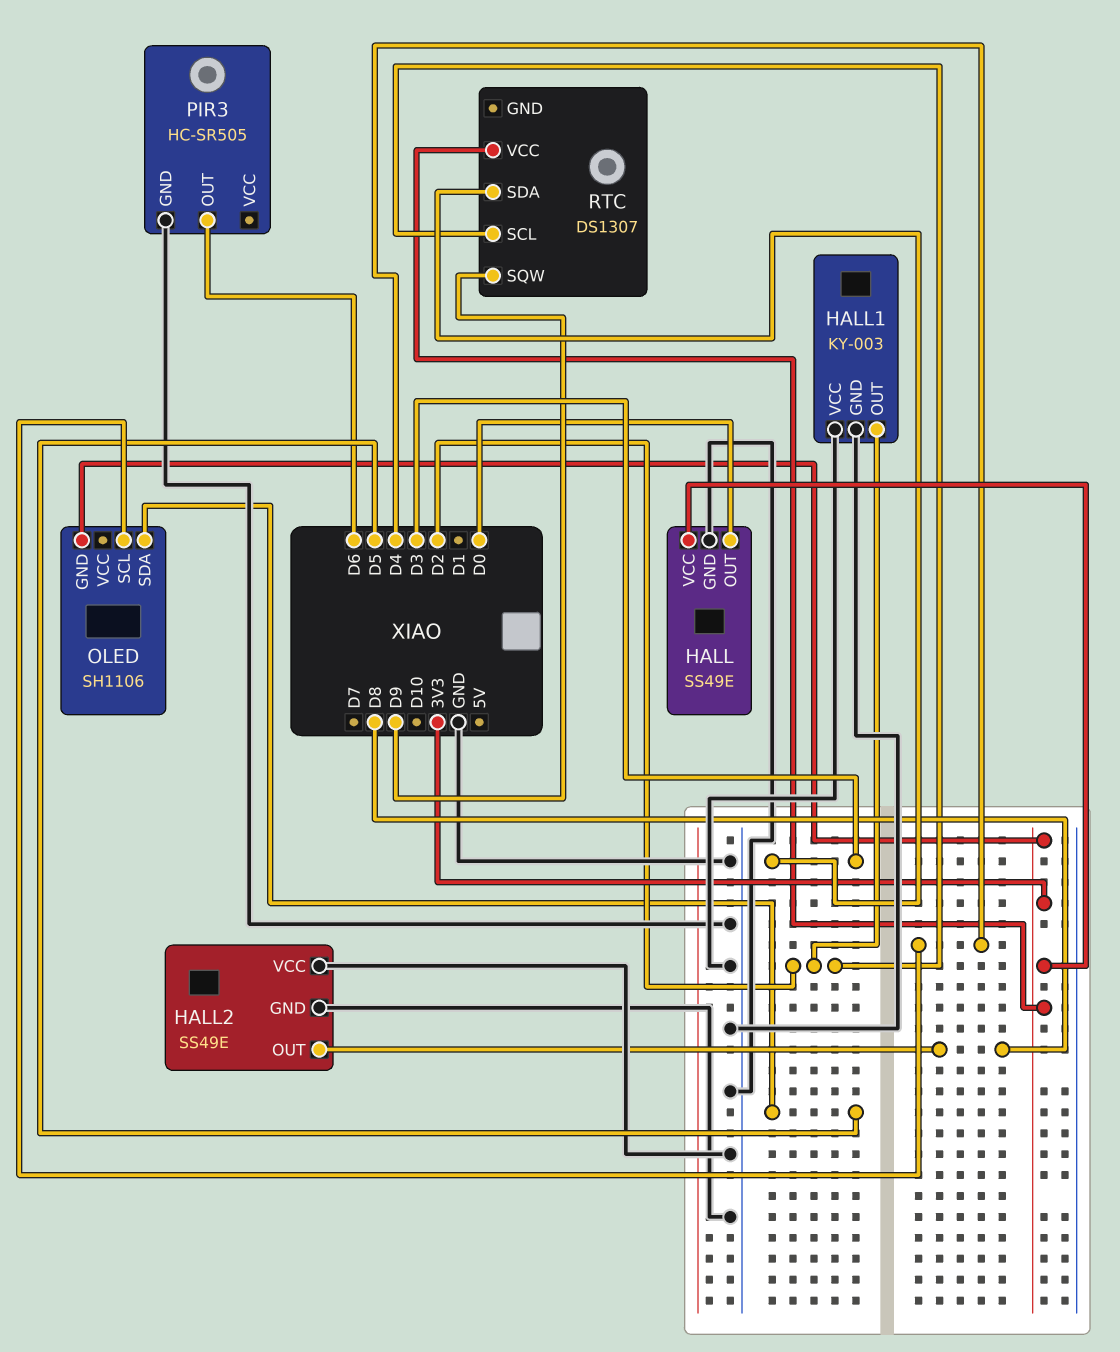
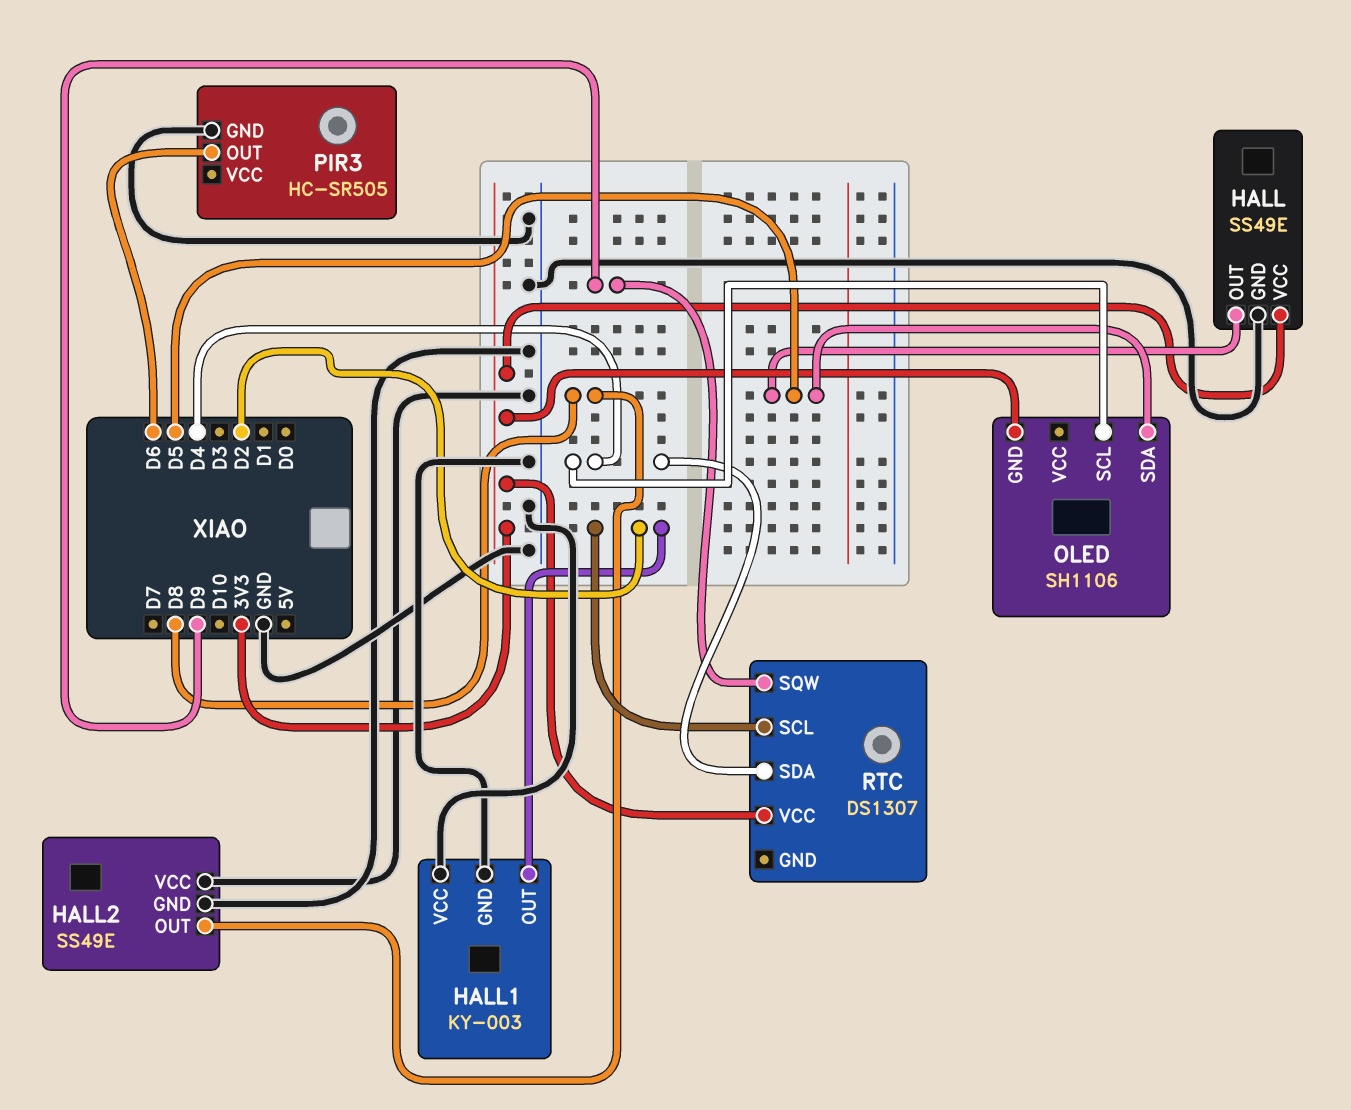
HALL pin OUT: D0 -> D5
RTC pin SDA: D3 -> D4

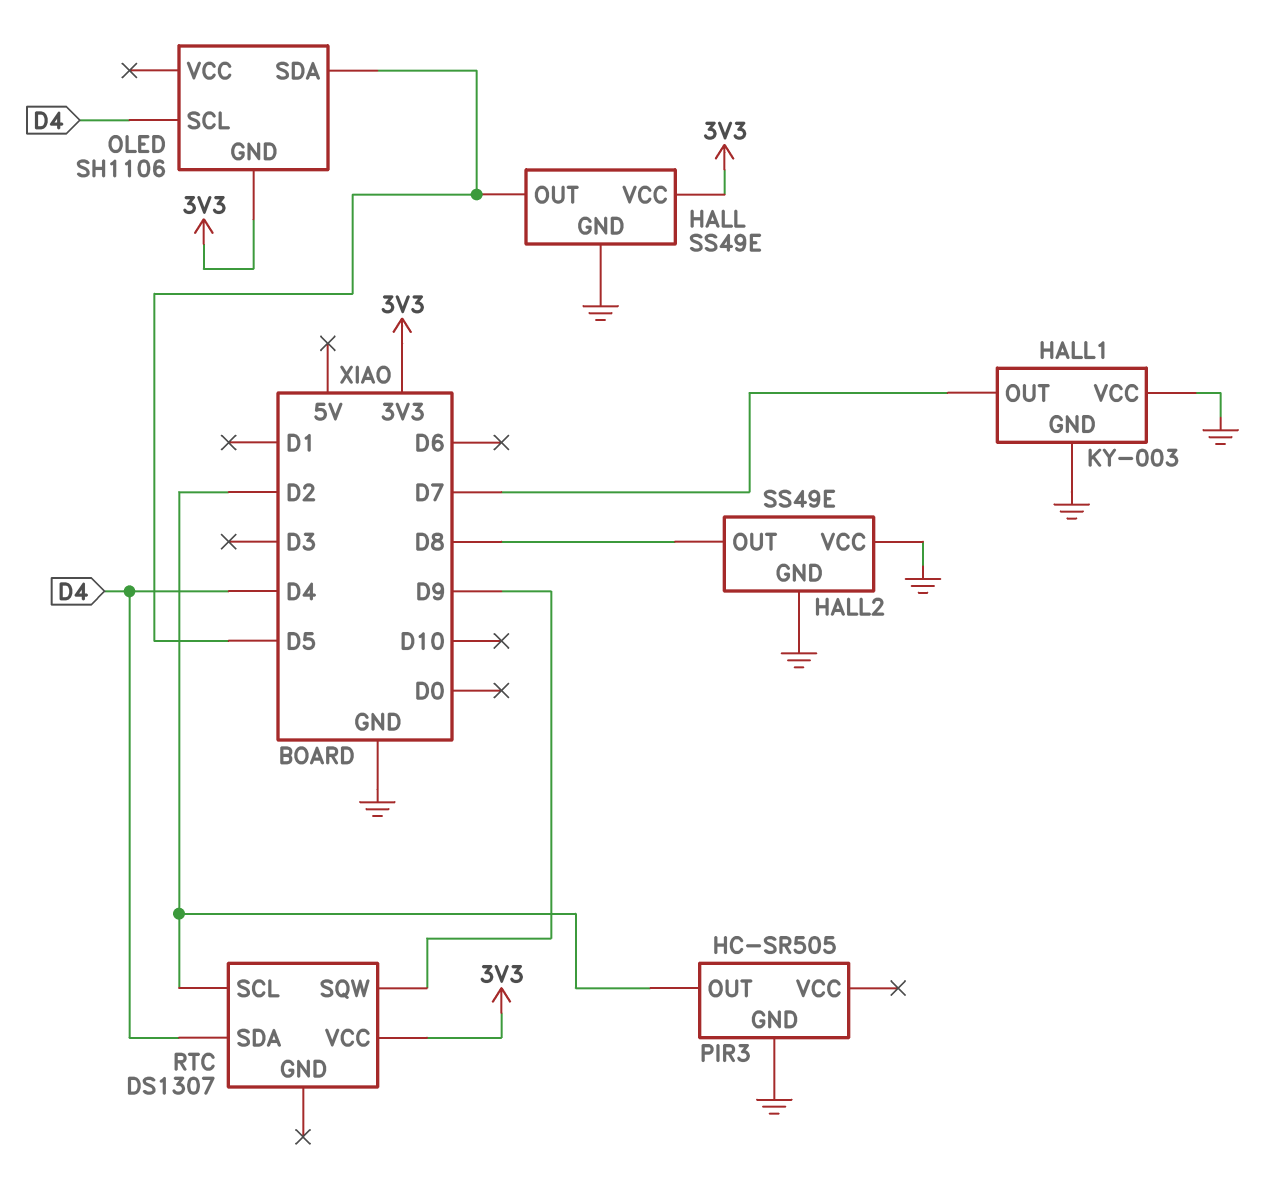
HALL1 pin OUT: D2 -> D7
PIR3 pin OUT: D6 -> D2

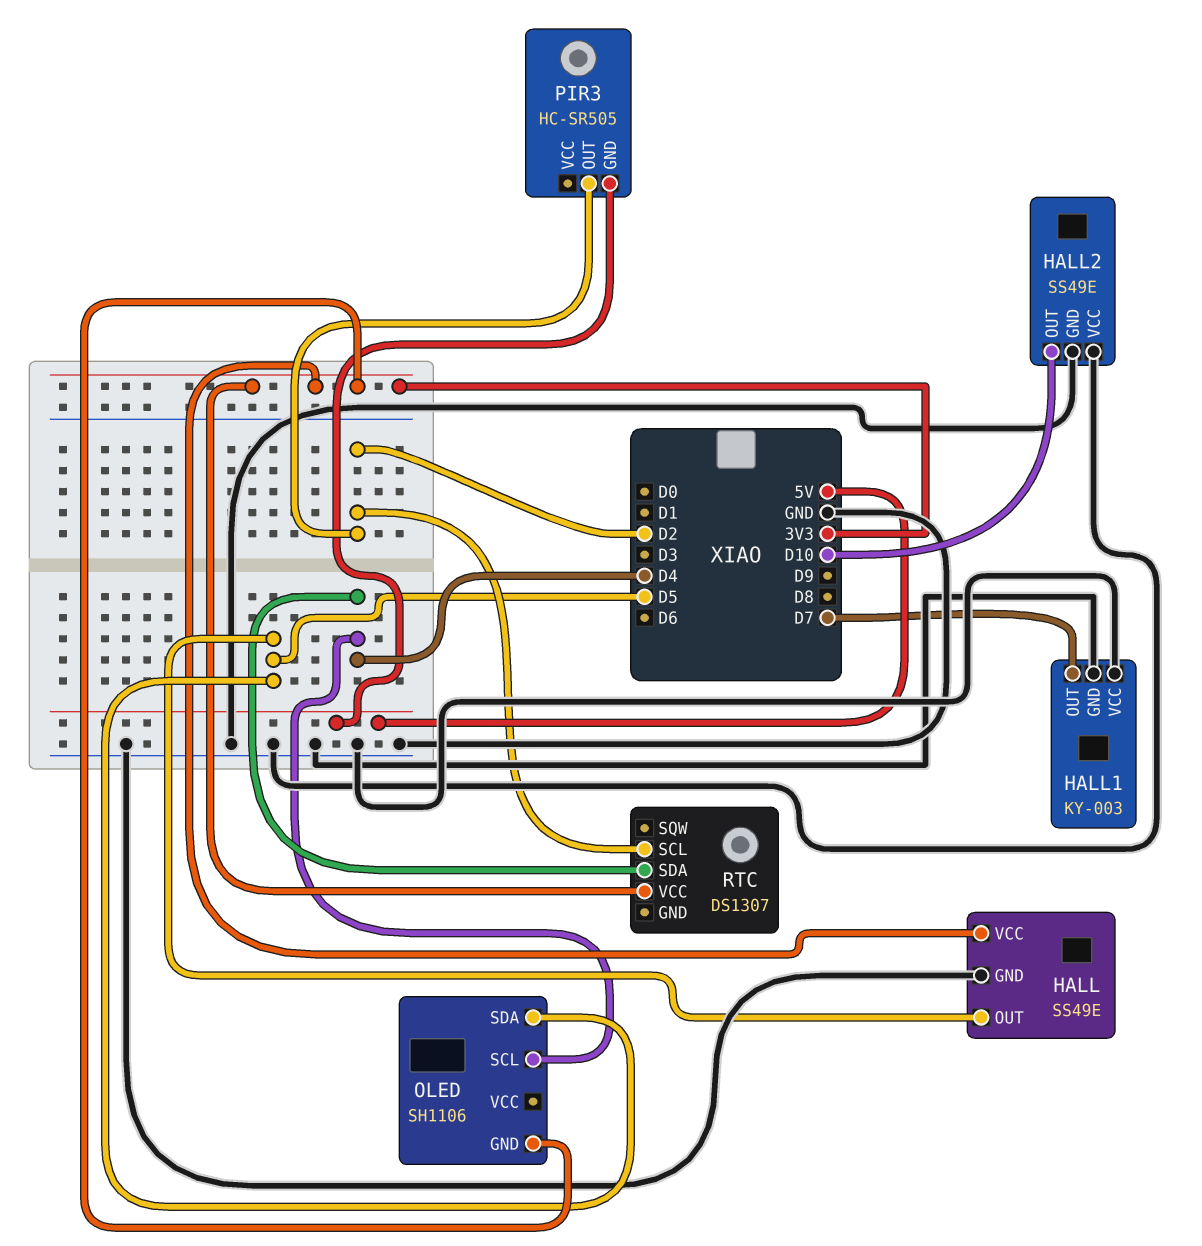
HALL2 pin OUT: D8 -> D10
PIR3 pin GND: GND -> 5V
RTC pin SQW: D9 -> none

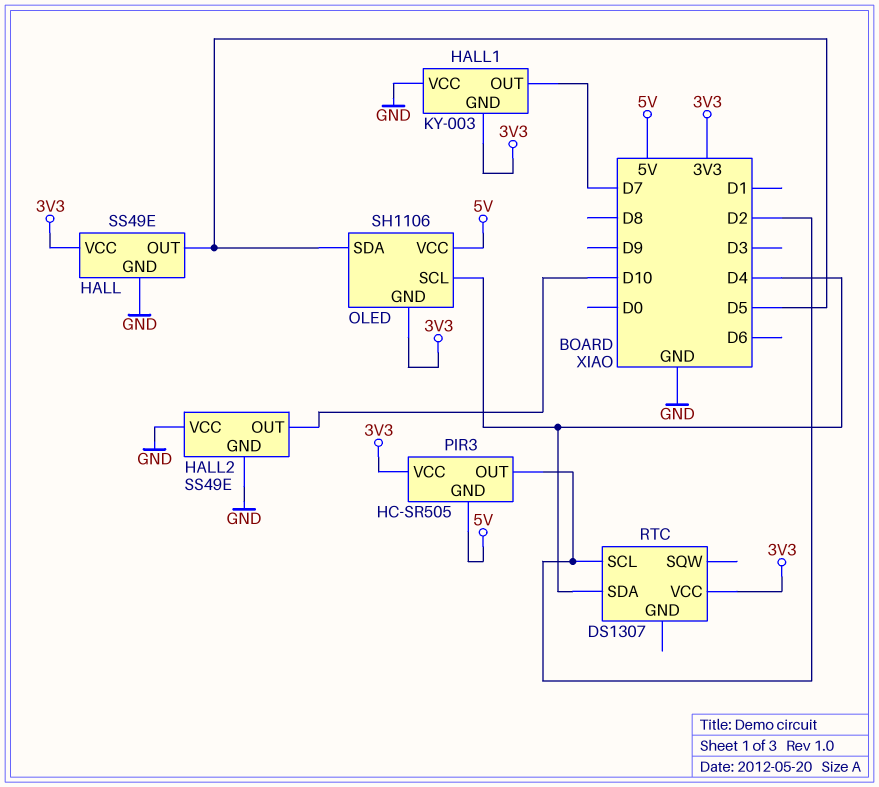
HALL1 pin GND: GND -> 3V3
OLED pin VCC: none -> 5V
PIR3 pin VCC: none -> 3V3

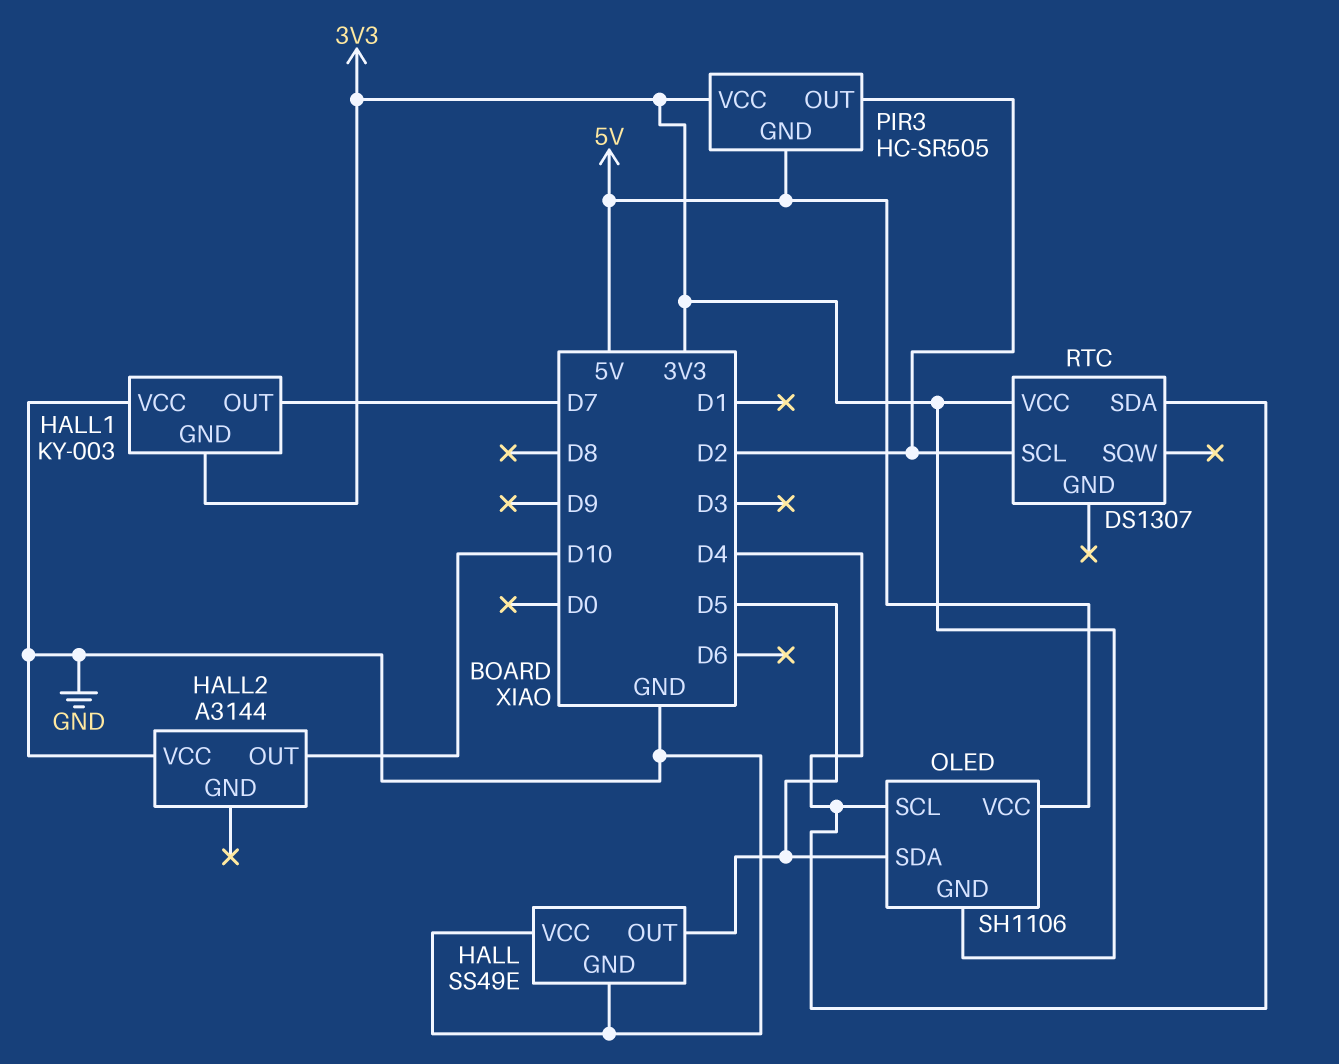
HALL pin VCC: 3V3 -> GND
HALL2: SS49E -> A3144
HALL2 pin GND: GND -> none

